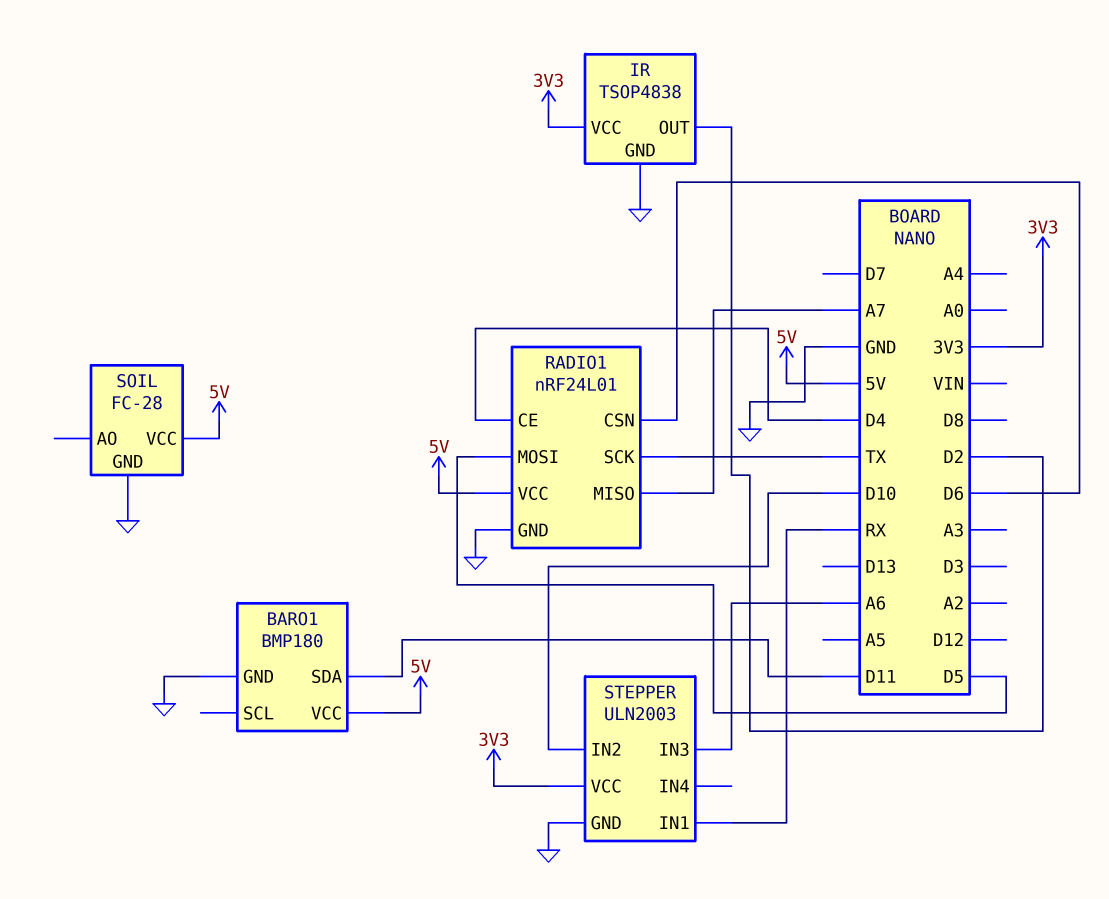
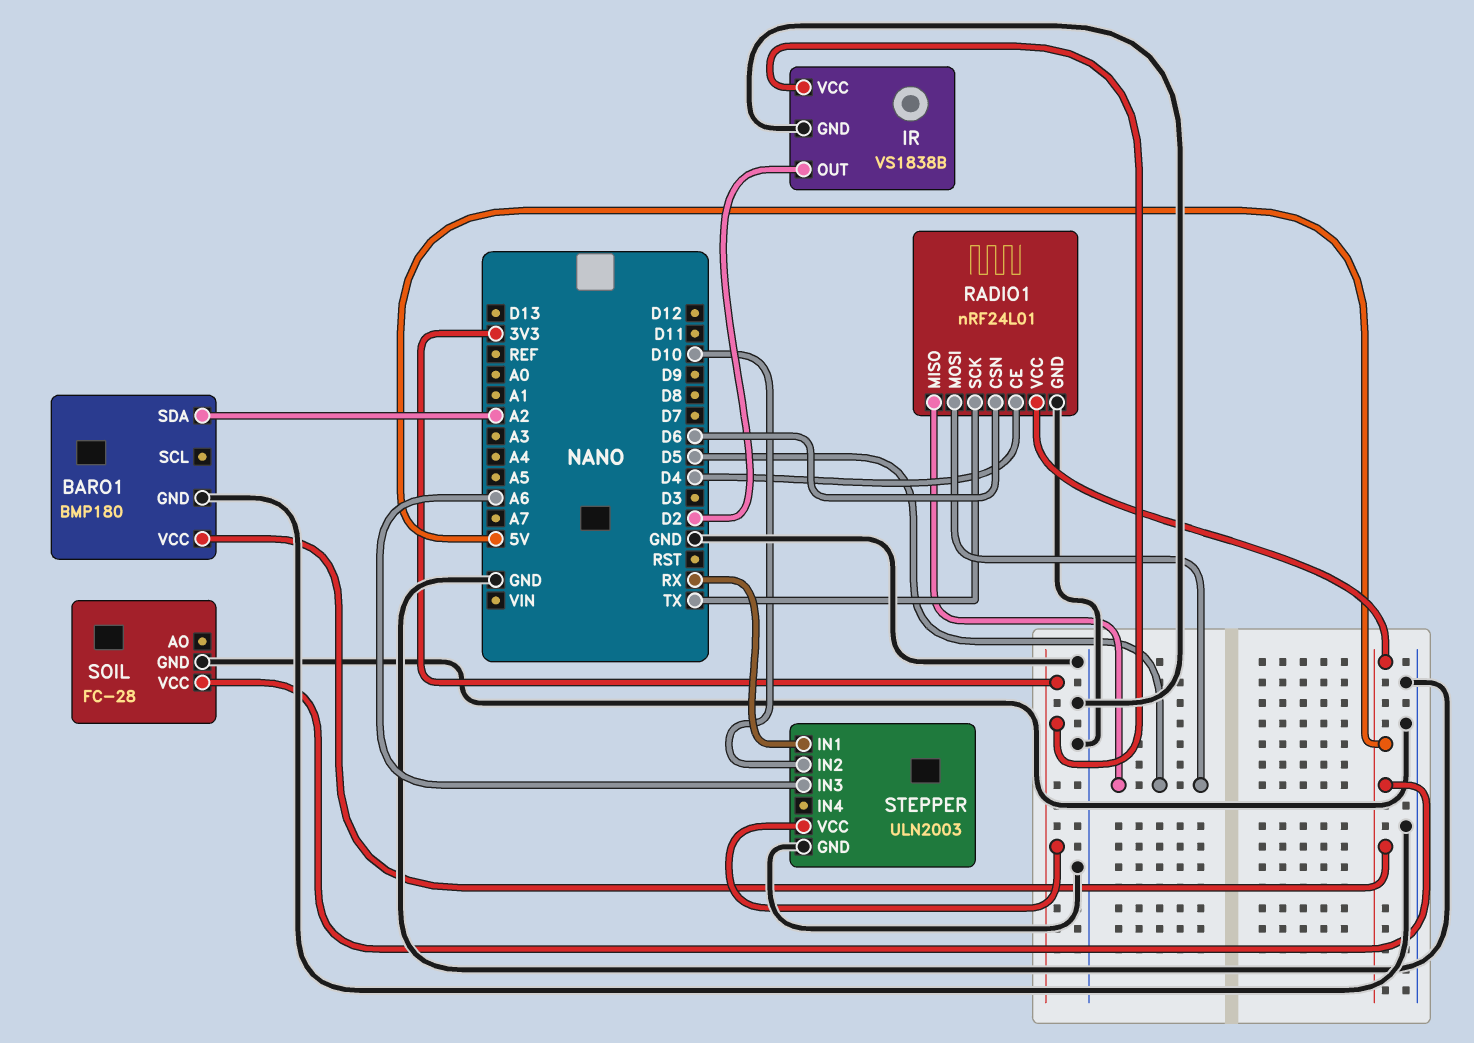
BARO1 pin SDA: D11 -> A2
IR: TSOP4838 -> VS1838B
RADIO1 pin MISO: A7 -> D5

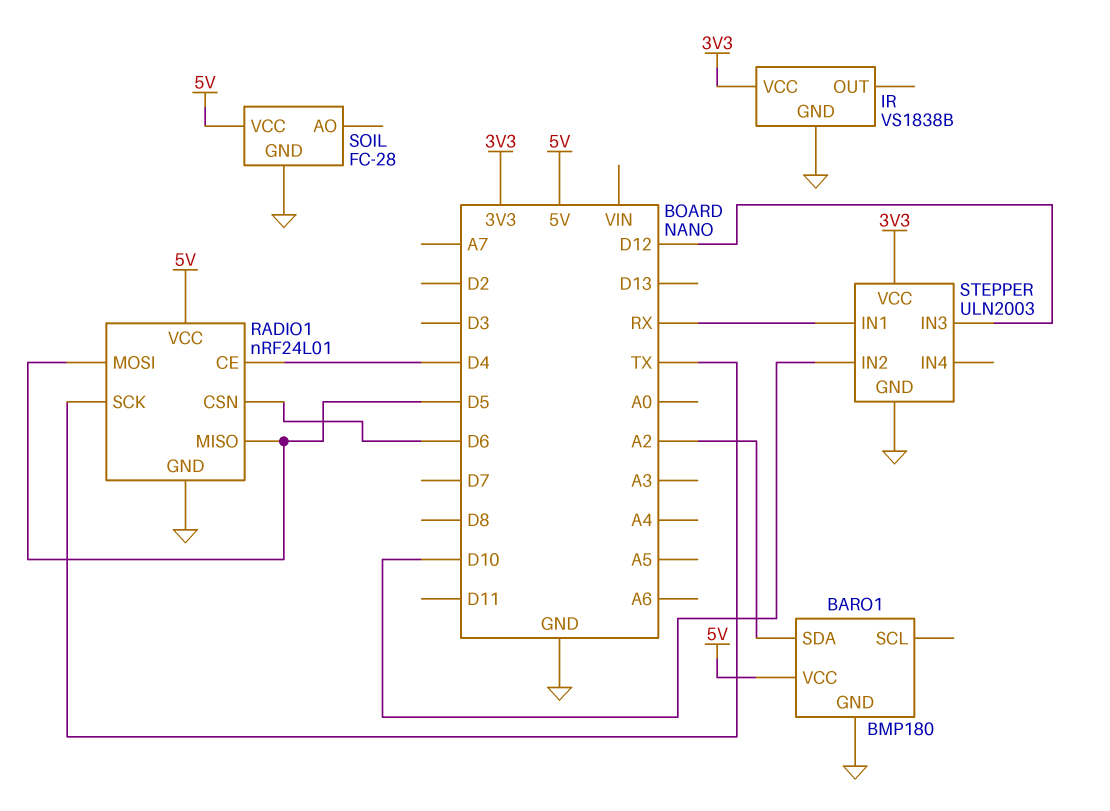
IR pin OUT: D2 -> none
STEPPER pin IN3: A6 -> D12

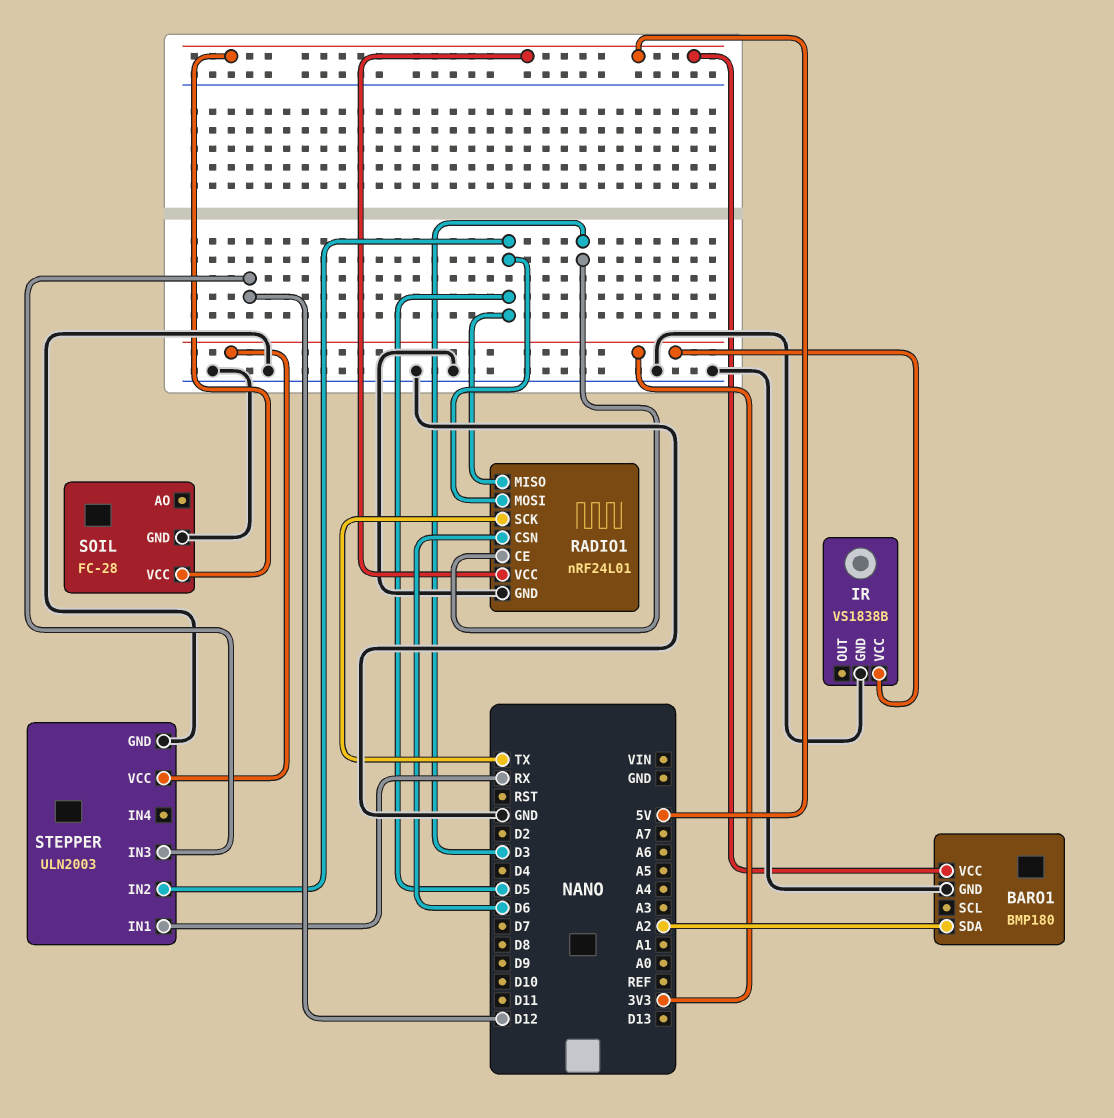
RADIO1 pin CE: D4 -> D3
STEPPER pin IN2: D10 -> D5

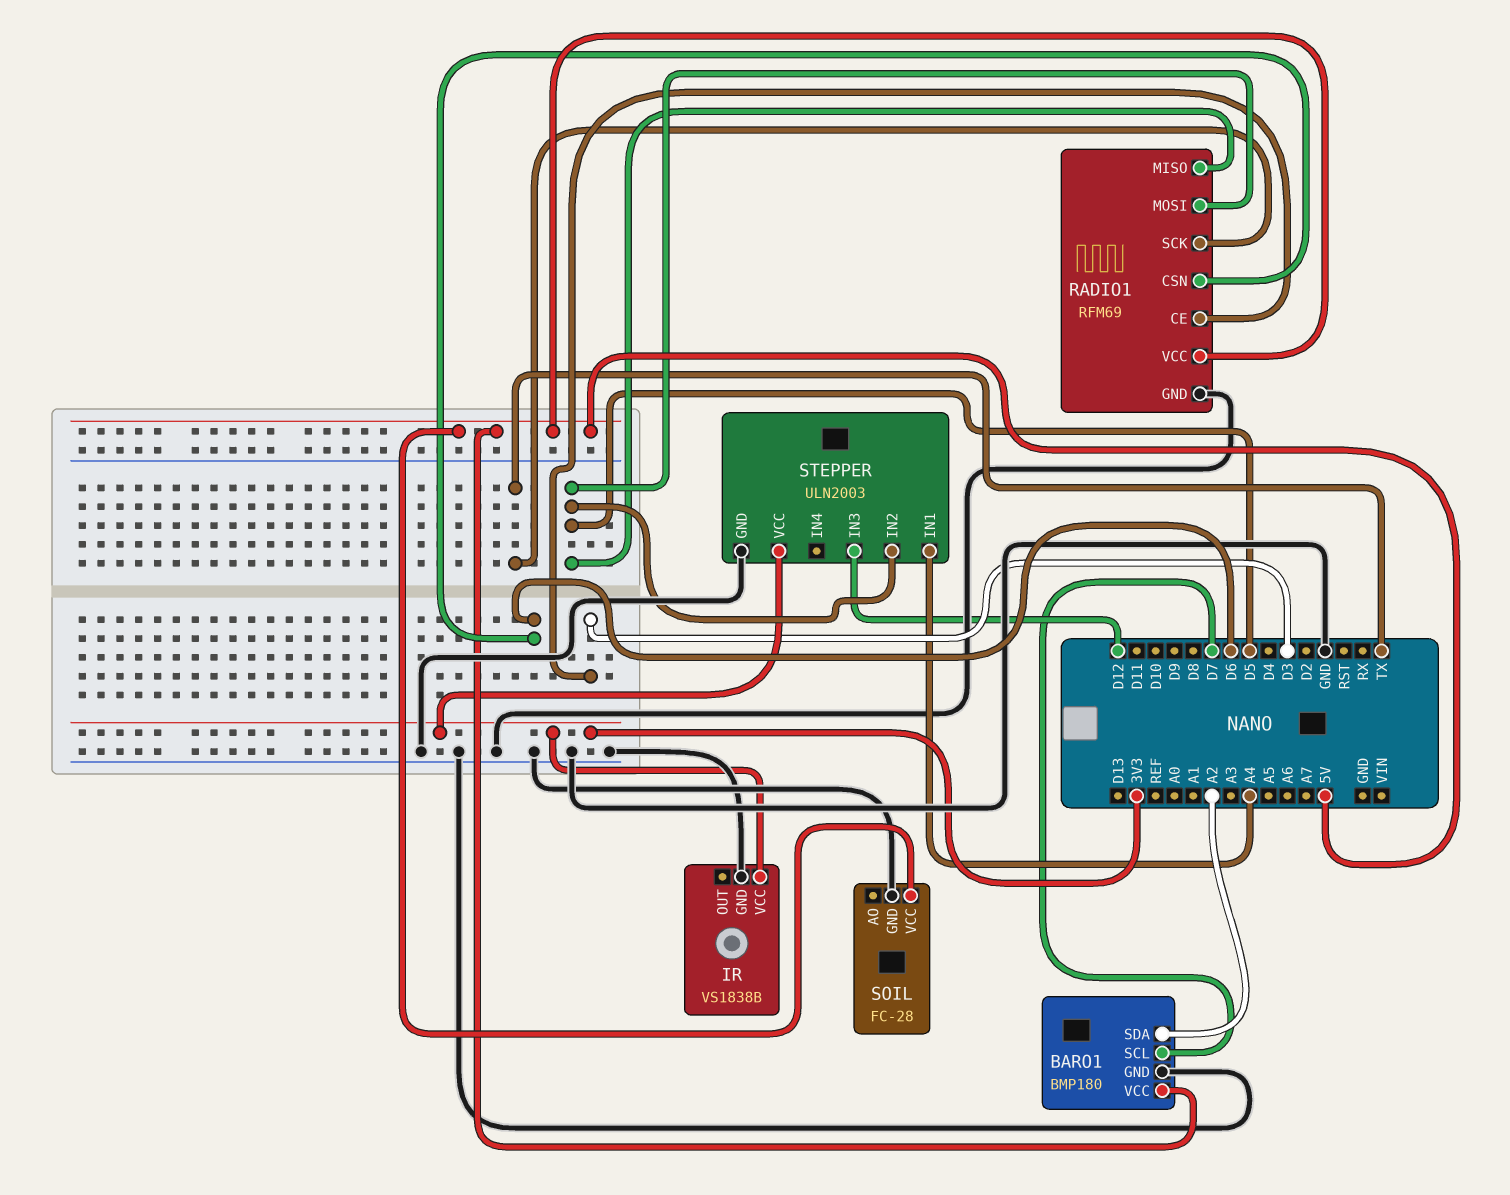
BARO1 pin SCL: none -> D7
RADIO1: nRF24L01 -> RFM69
STEPPER pin IN1: RX -> A4

